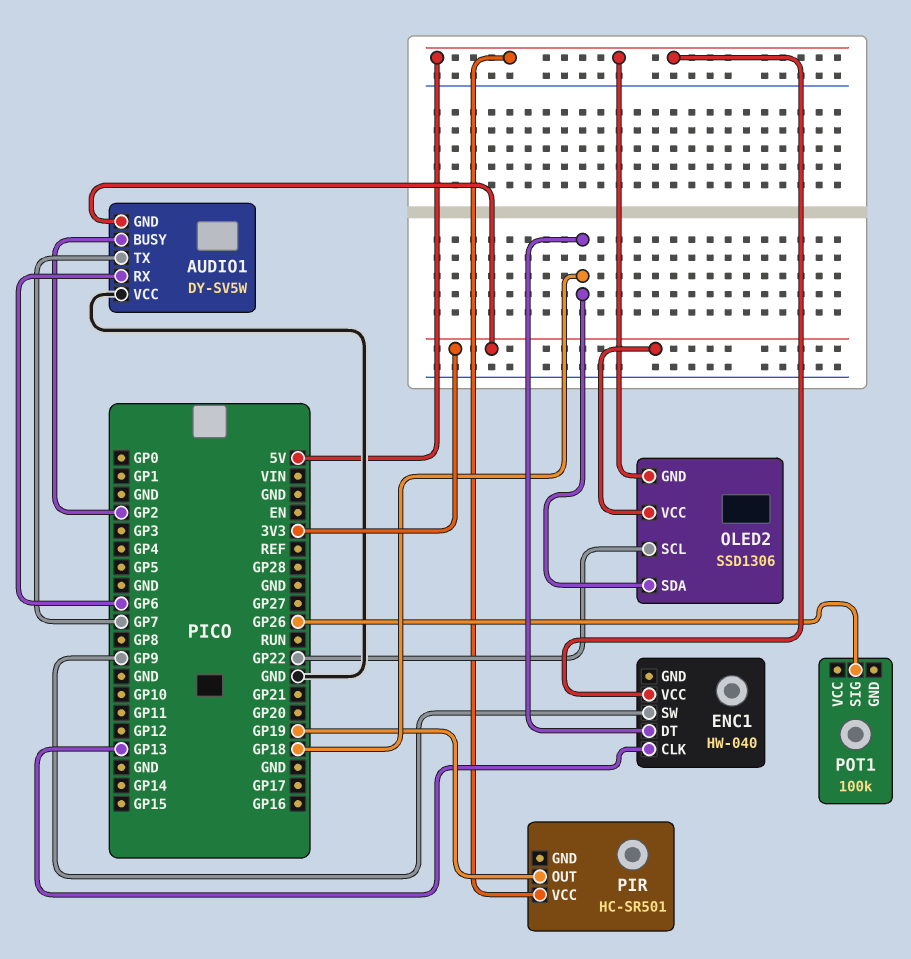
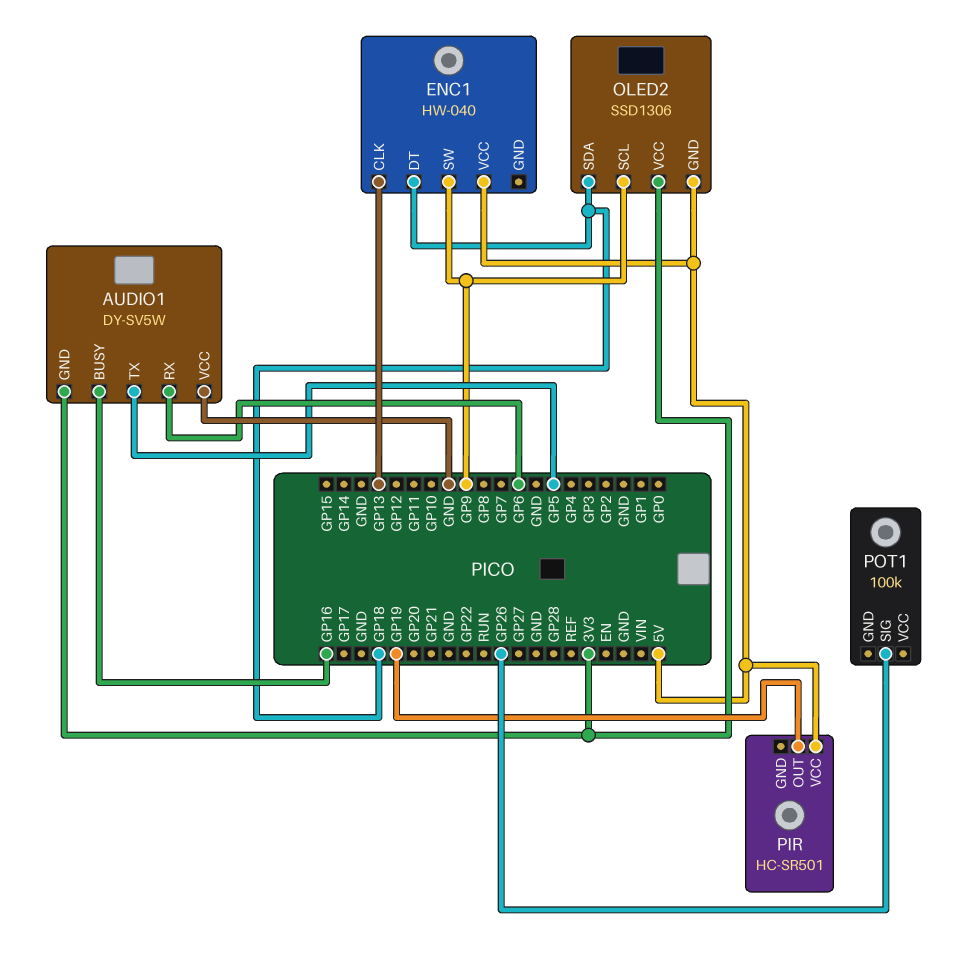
AUDIO1 pin BUSY: GP2 -> GP16
AUDIO1 pin TX: GP7 -> GP5
OLED2 pin SCL: GP22 -> GP9

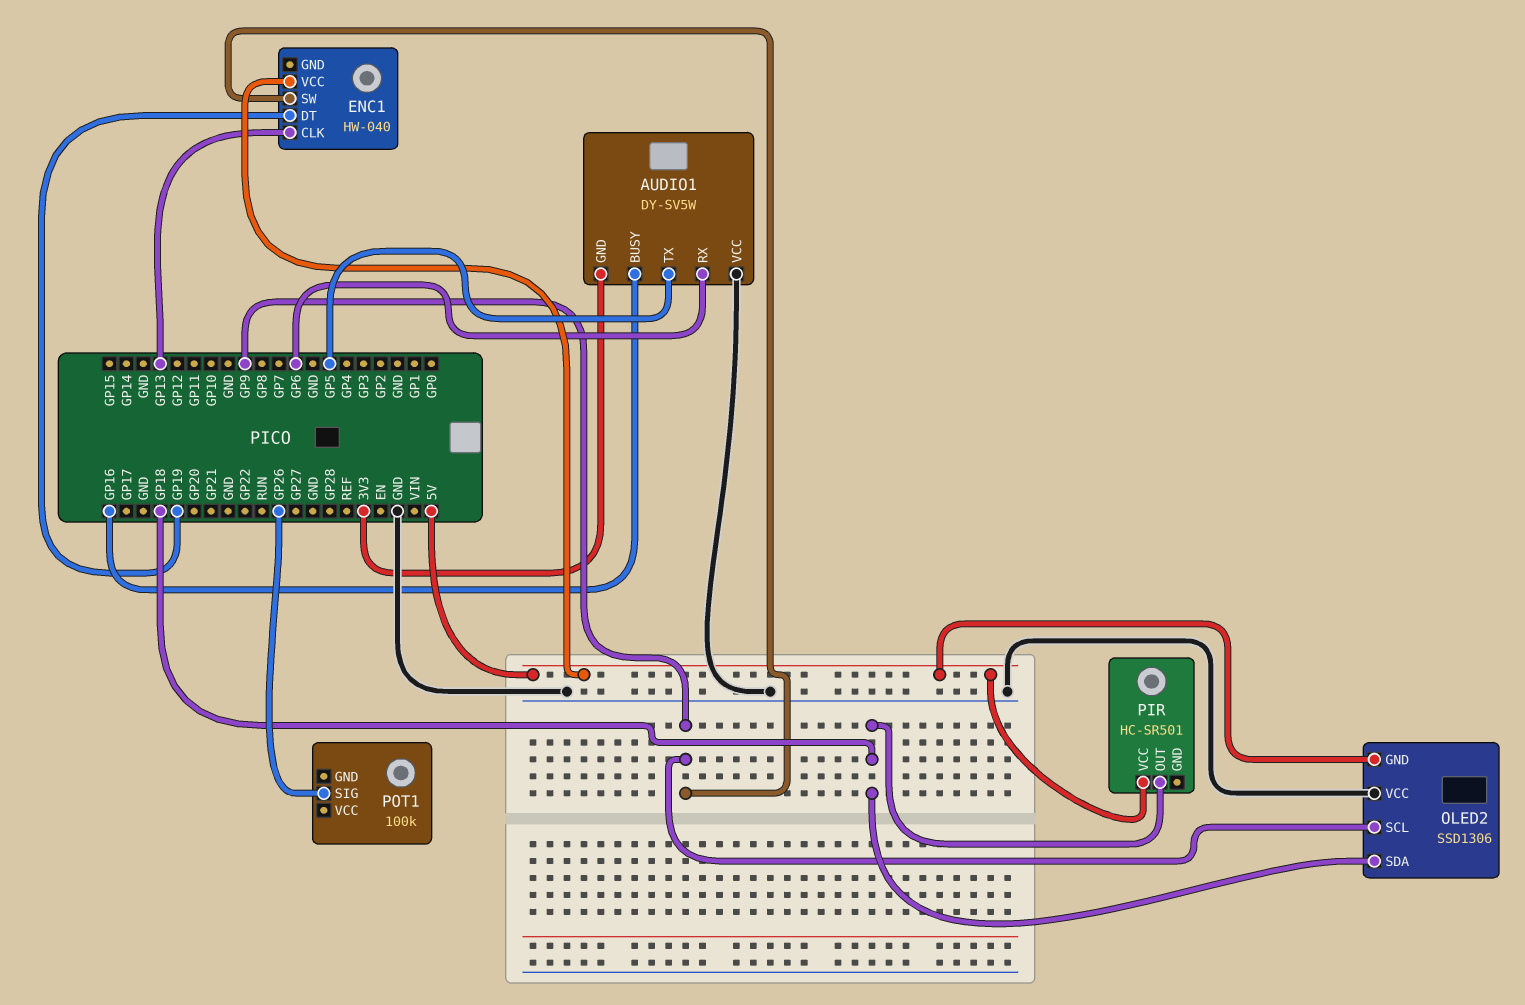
ENC1 pin DT: GP18 -> GP19
OLED2 pin VCC: 3V3 -> GND
PIR pin OUT: GP19 -> GP18

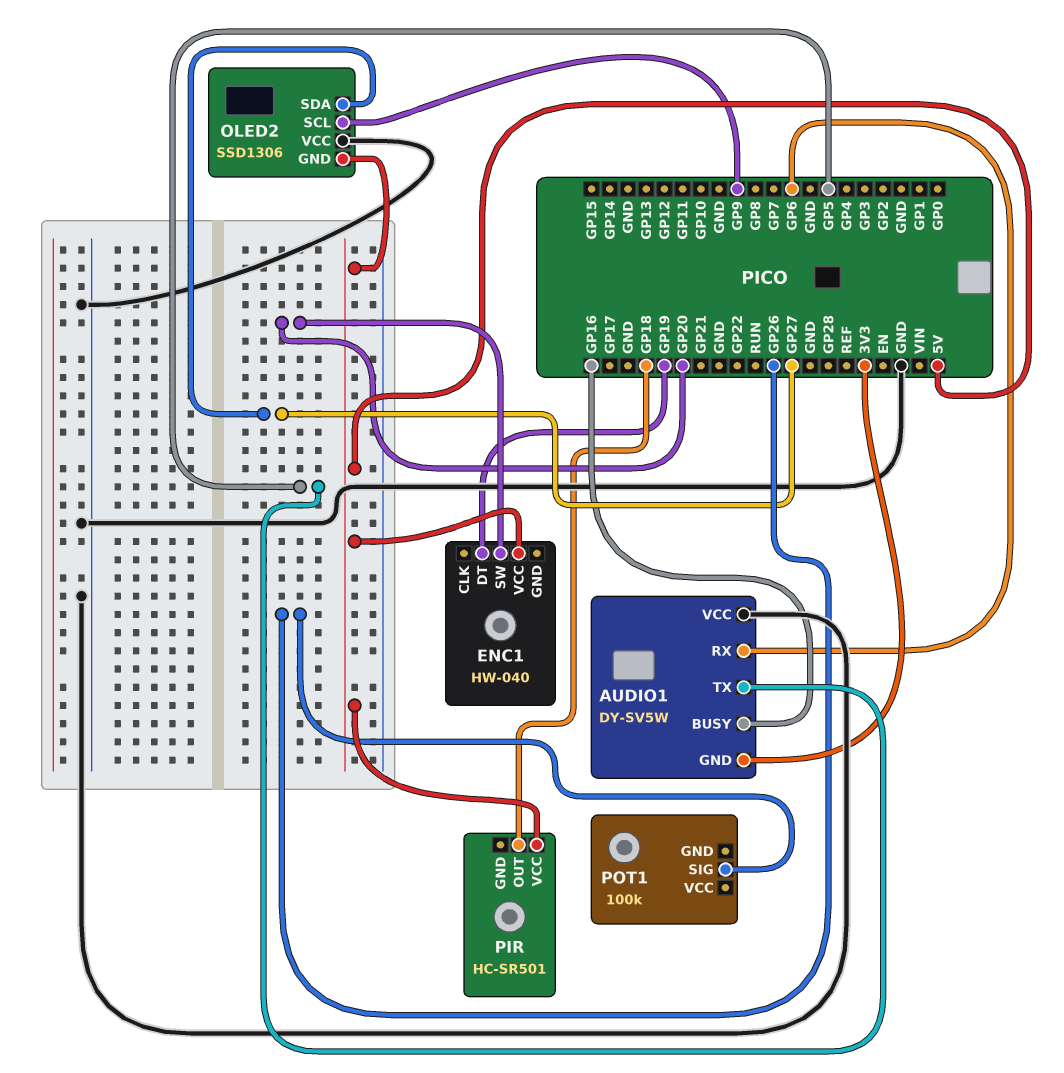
ENC1 pin CLK: GP13 -> none
ENC1 pin SW: GP9 -> GP20
OLED2 pin SDA: GP18 -> GP27

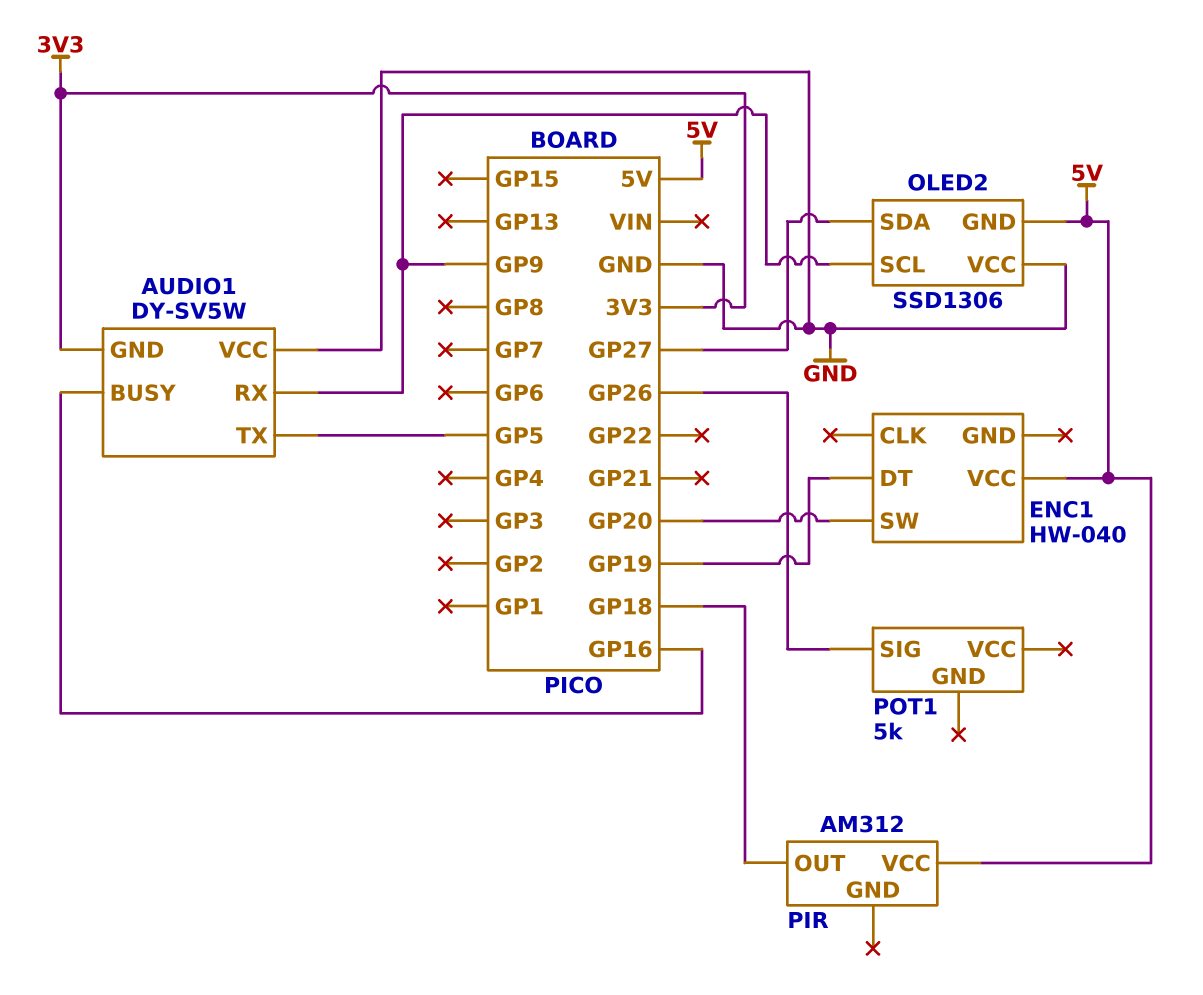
AUDIO1 pin RX: GP6 -> GP9
PIR: HC-SR501 -> AM312
POT1: 100k -> 5k

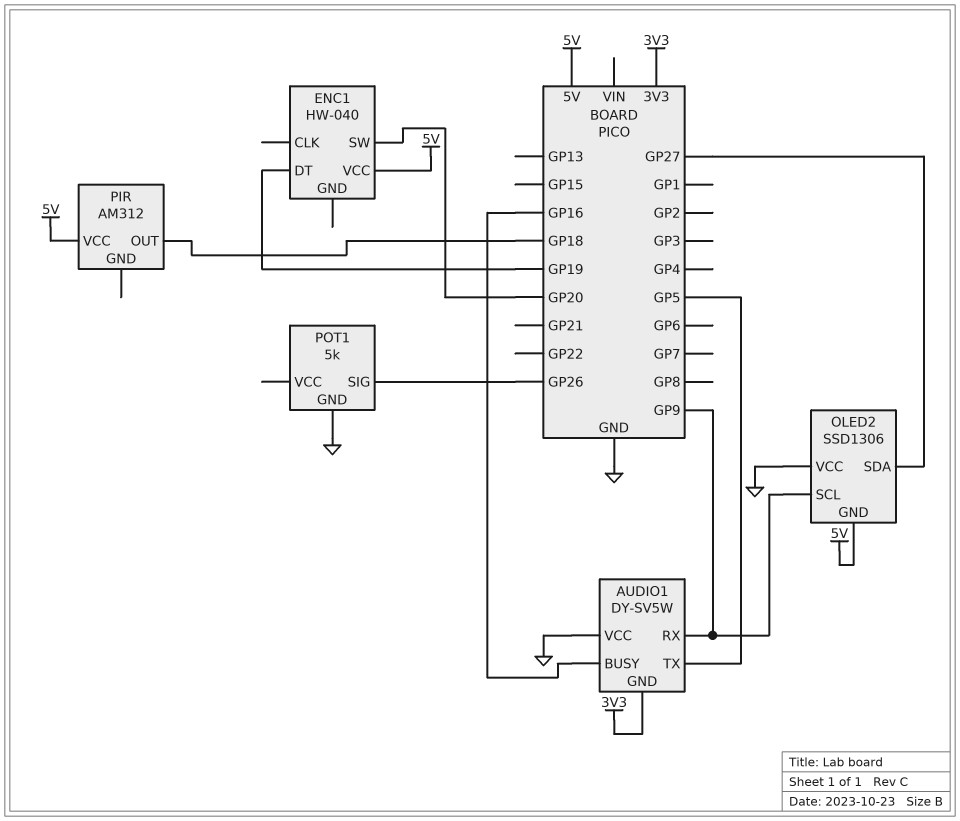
POT1 pin GND: none -> GND

